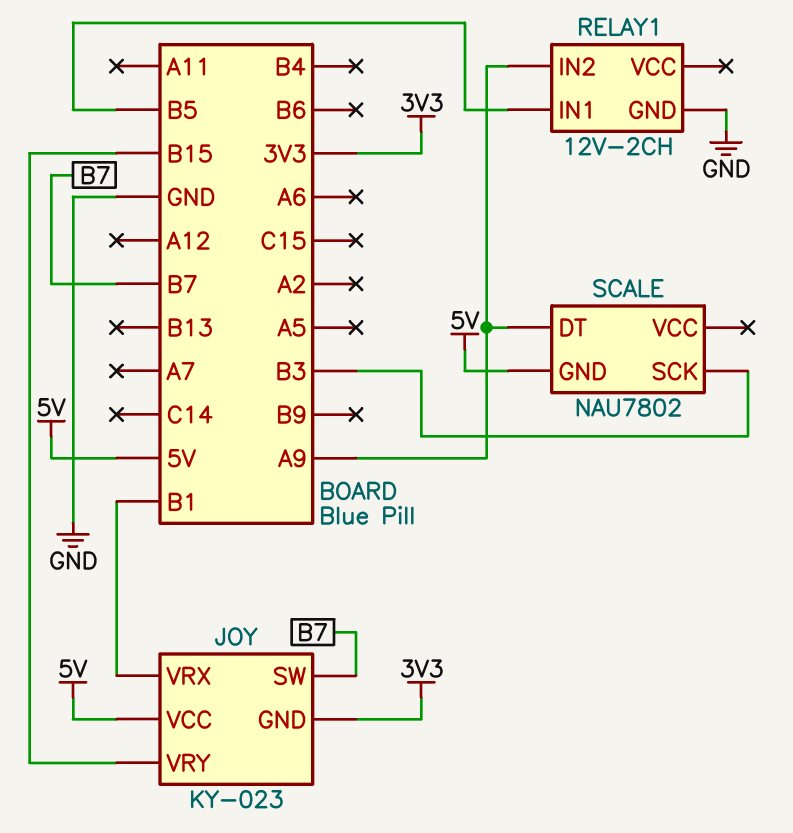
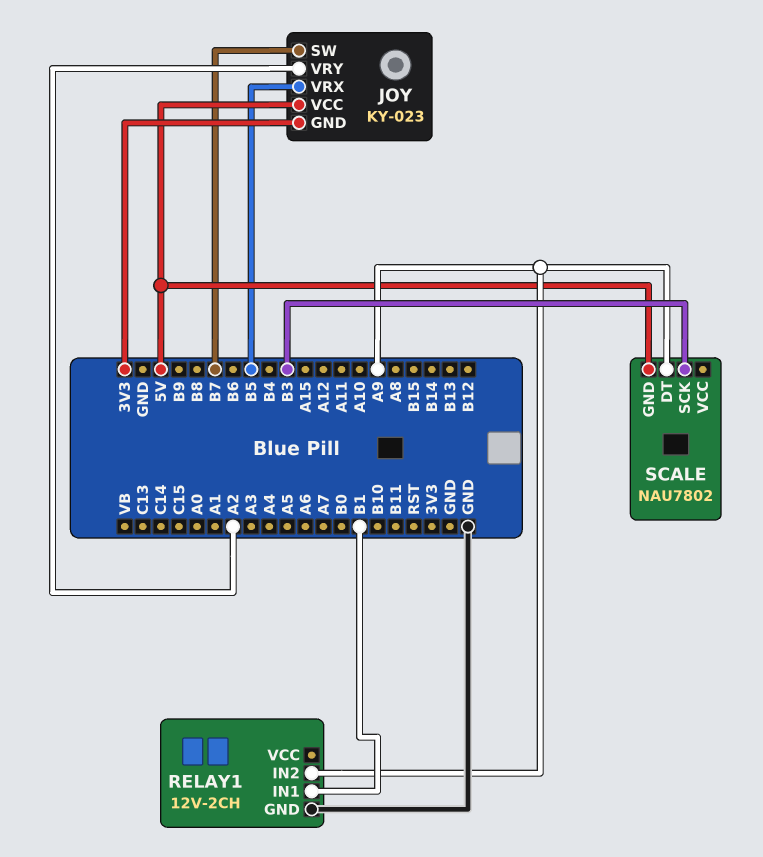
JOY pin VRX: B1 -> B5
JOY pin VRY: B15 -> A2
RELAY1 pin IN1: B5 -> B1

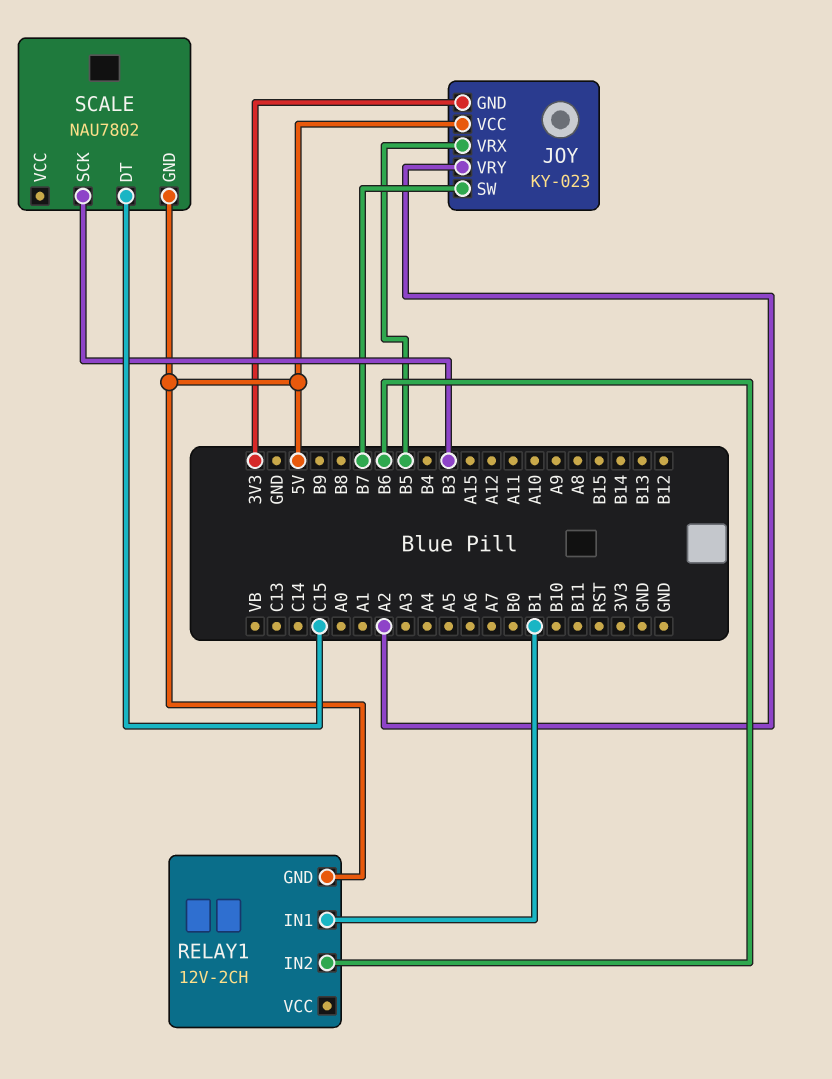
RELAY1 pin GND: GND -> 5V
RELAY1 pin IN2: A9 -> B6
SCALE pin DT: A9 -> C15

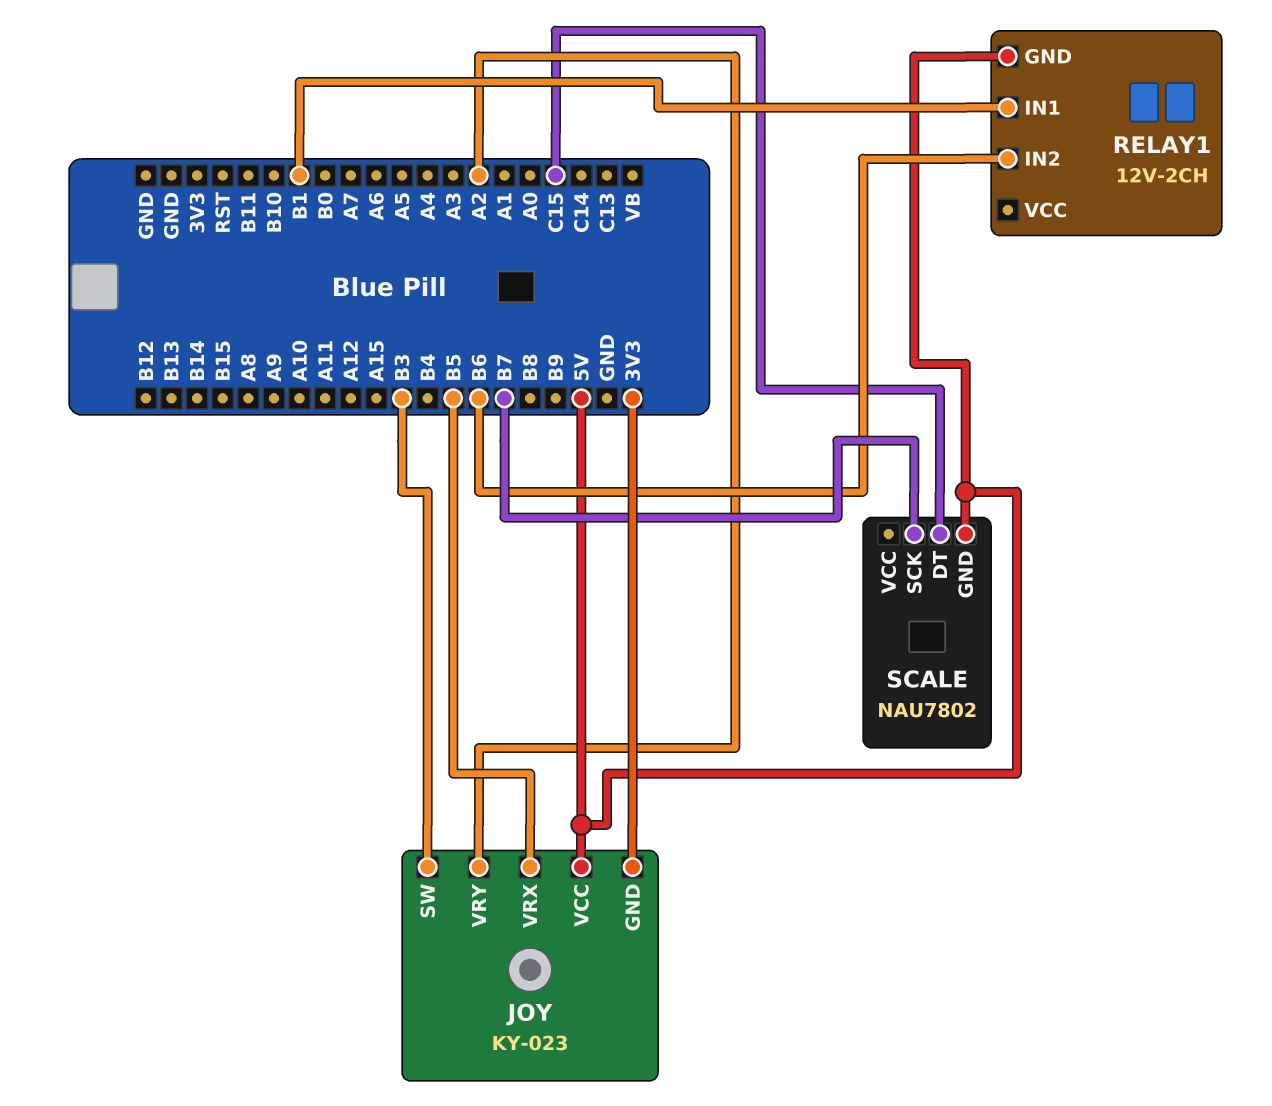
JOY pin SW: B7 -> B3
SCALE pin SCK: B3 -> B7

